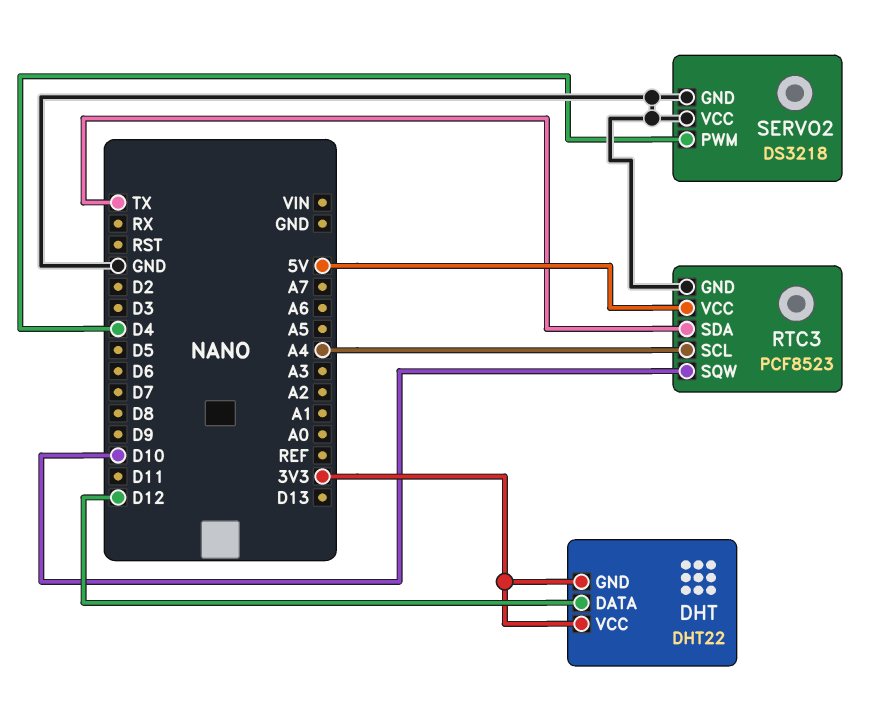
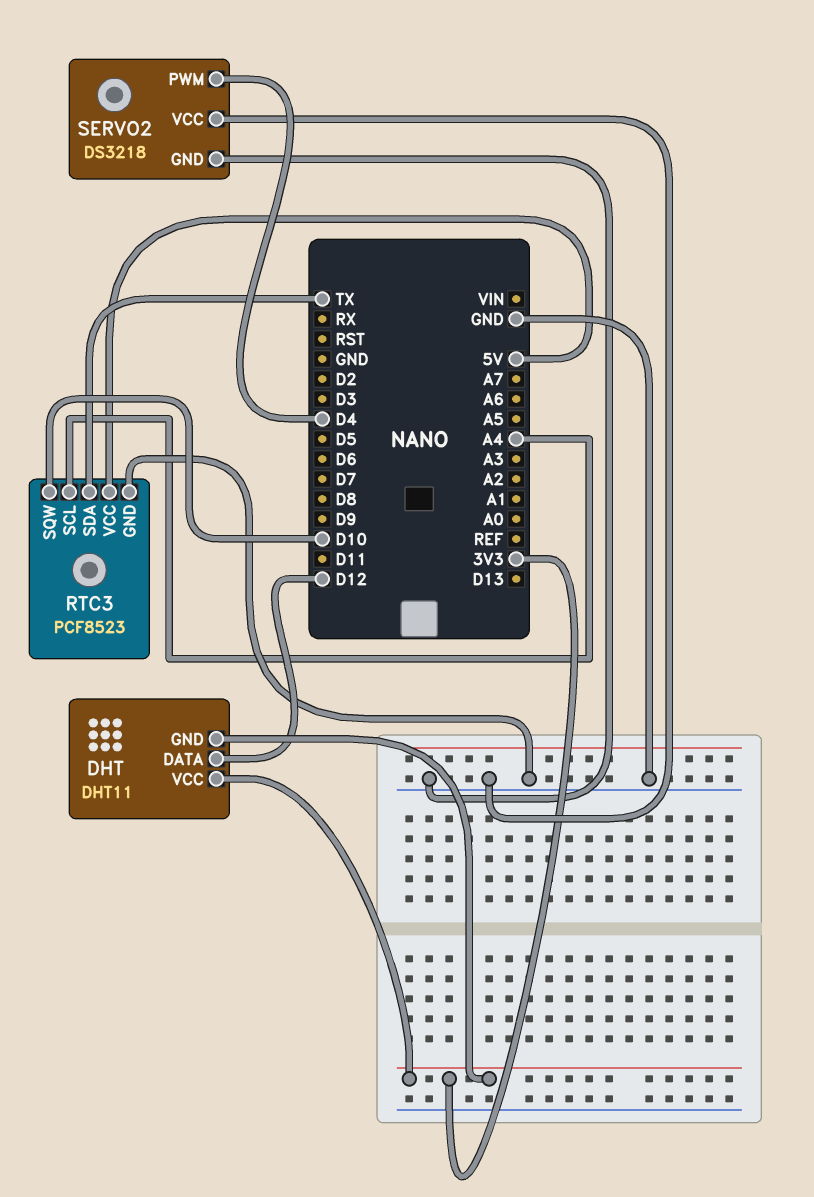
DHT: DHT22 -> DHT11

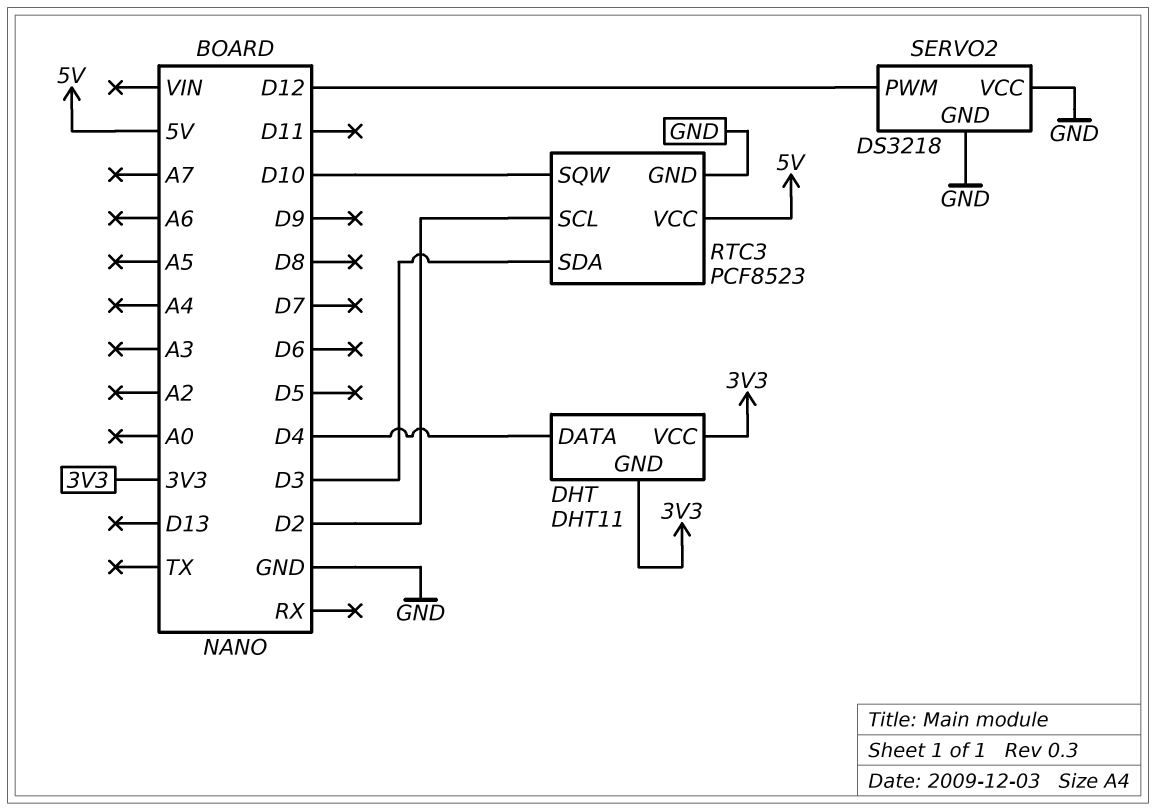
DHT pin DATA: D12 -> D4
RTC3 pin SCL: A4 -> D2
RTC3 pin SDA: TX -> D3
SERVO2 pin PWM: D4 -> D12

